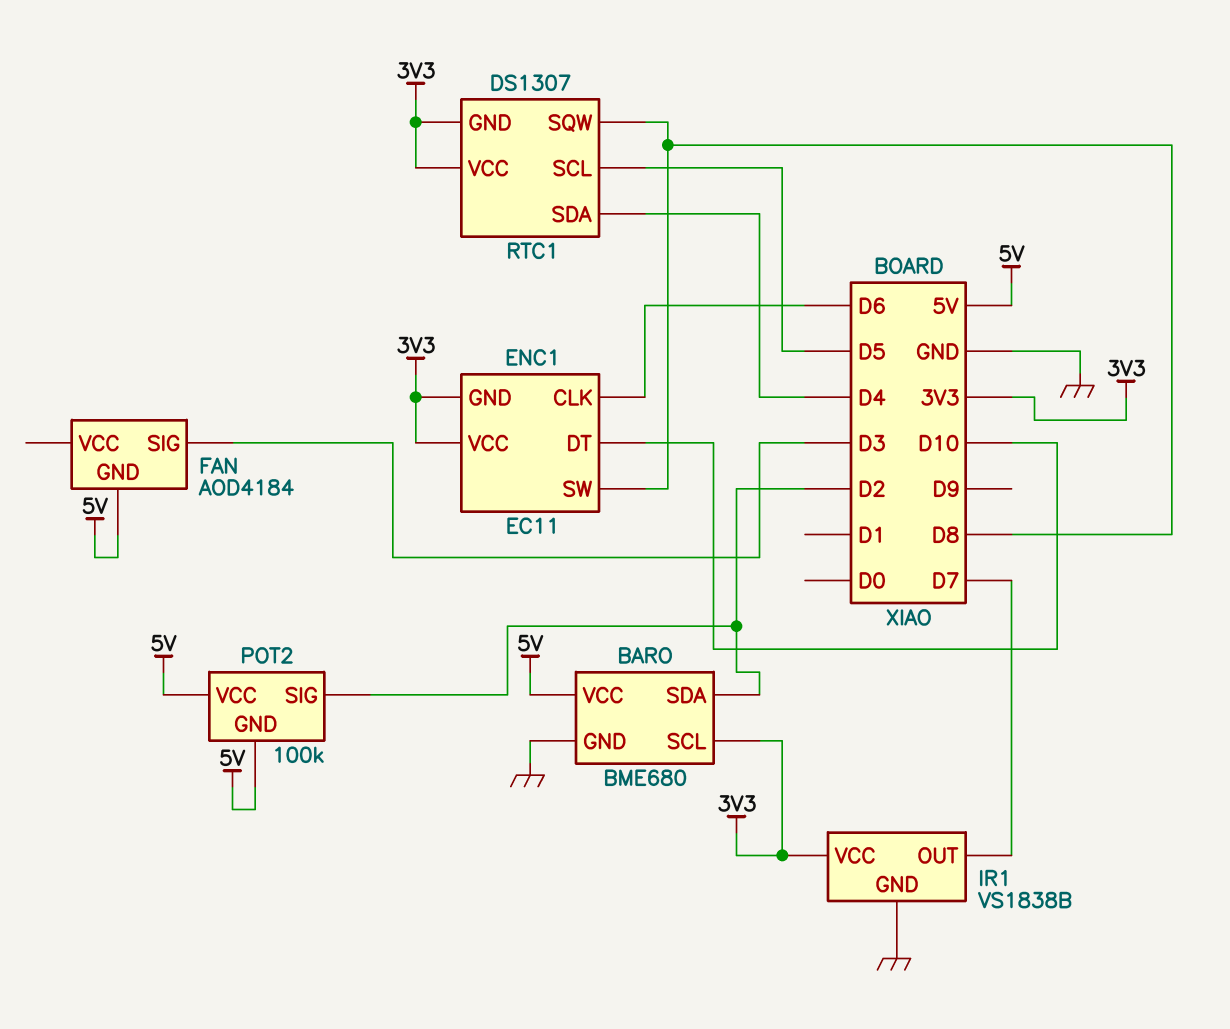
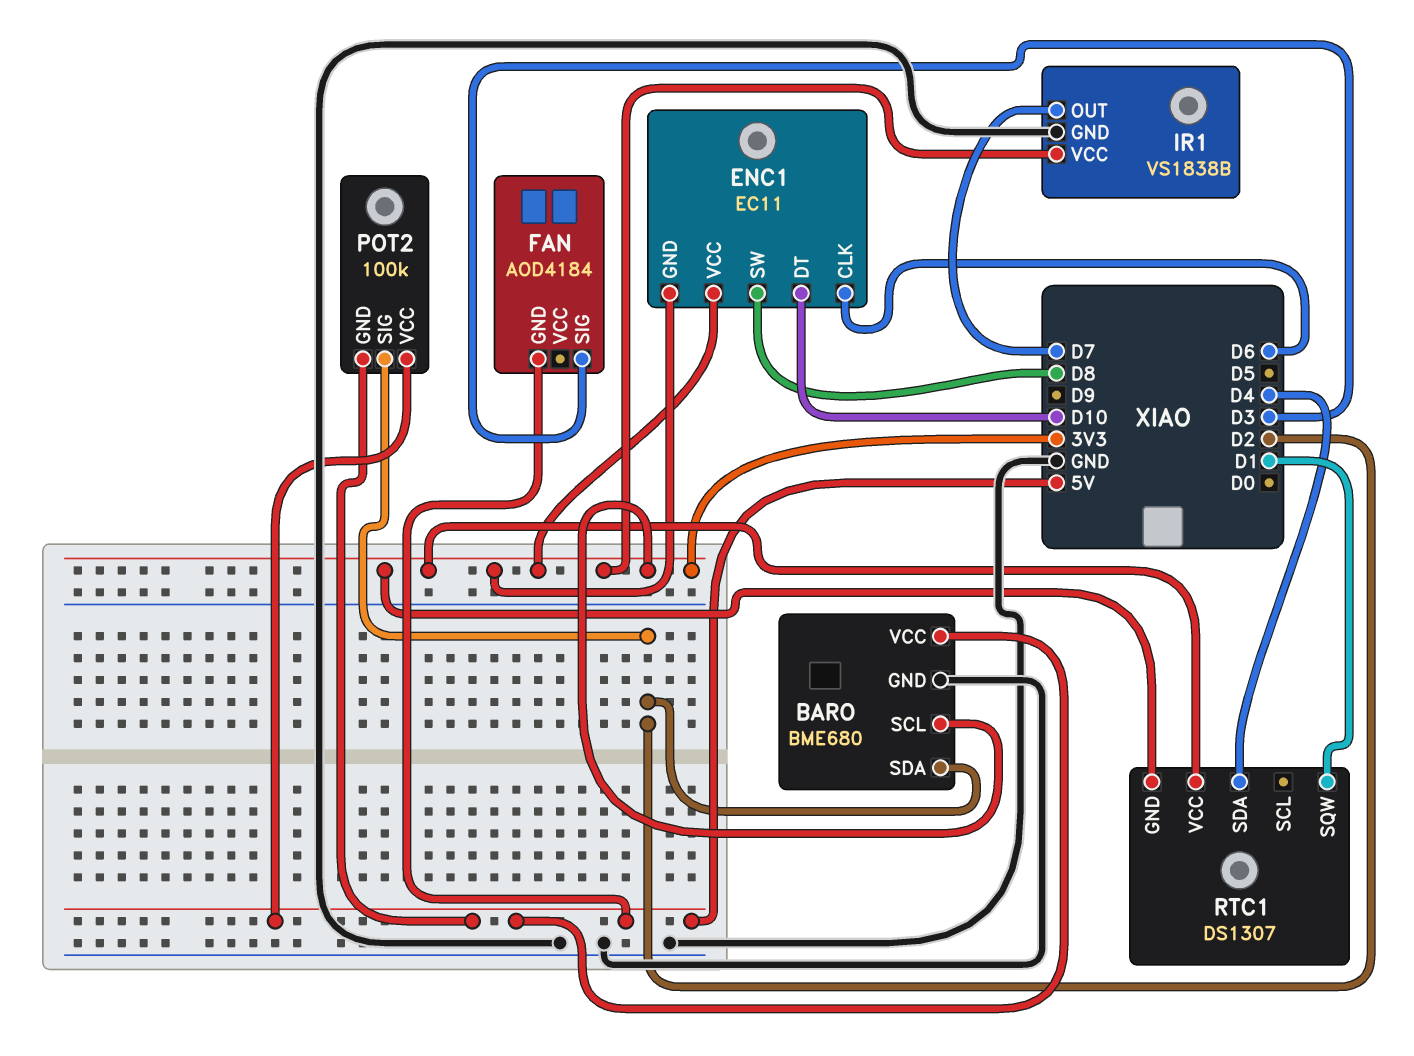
RTC1 pin SCL: D5 -> none
RTC1 pin SQW: D8 -> D1

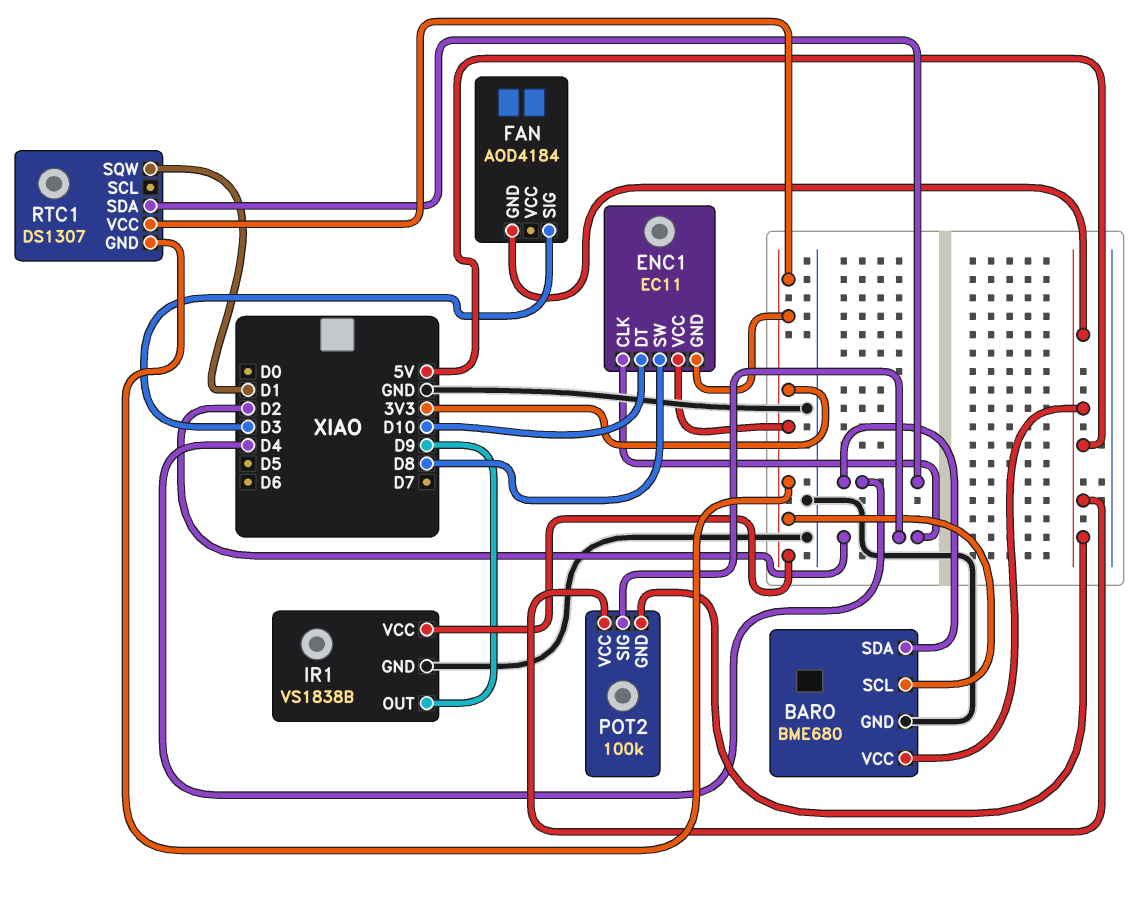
BARO pin SDA: D2 -> D4
ENC1 pin CLK: D6 -> D2
IR1 pin OUT: D7 -> D9

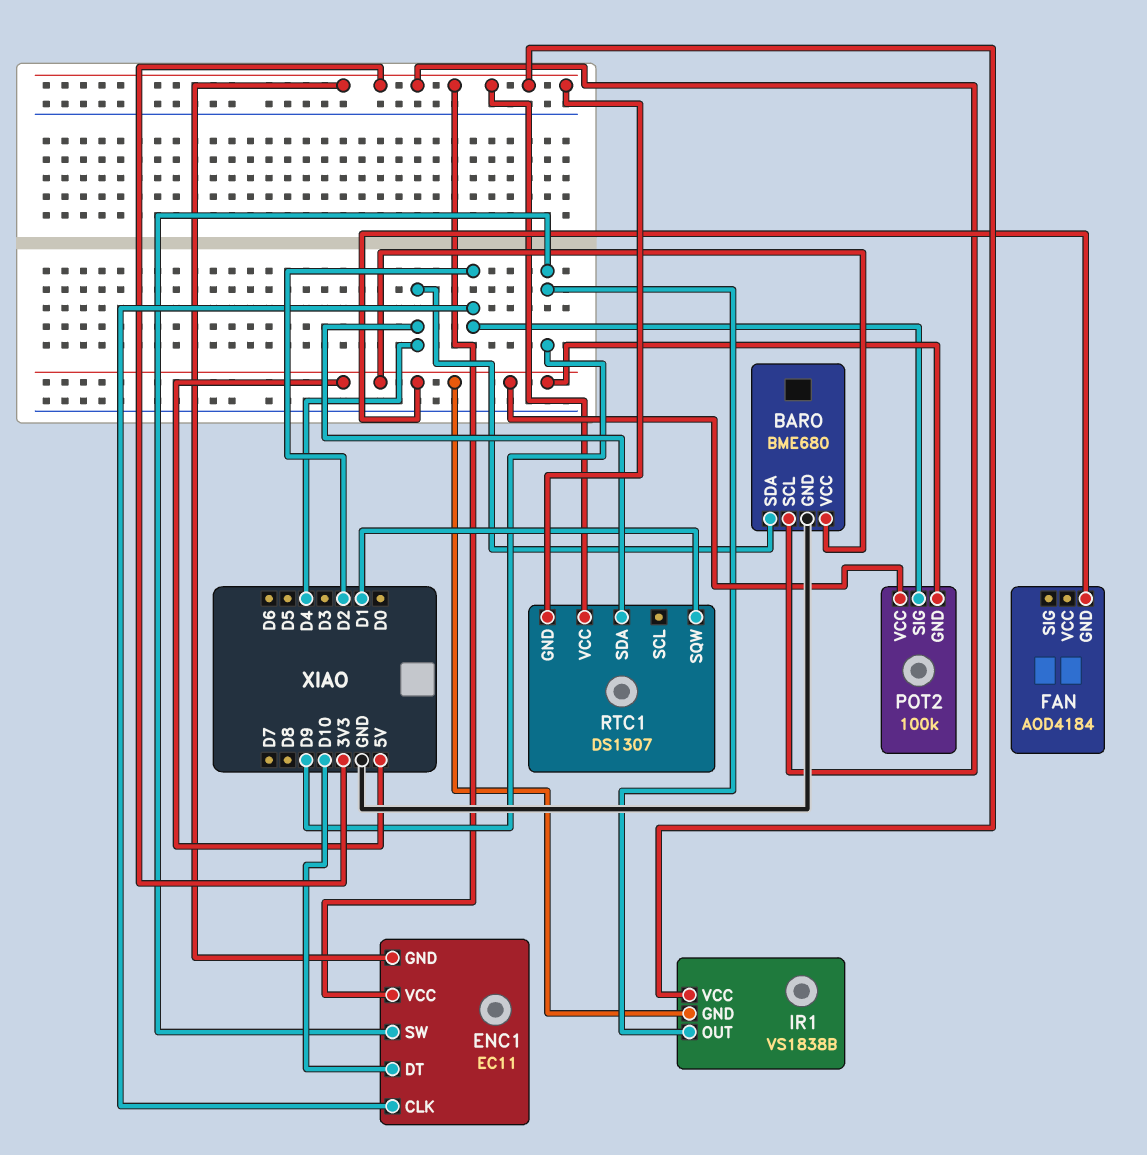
ENC1 pin SW: D8 -> D9
FAN pin SIG: D3 -> none
IR1 pin GND: GND -> 5V

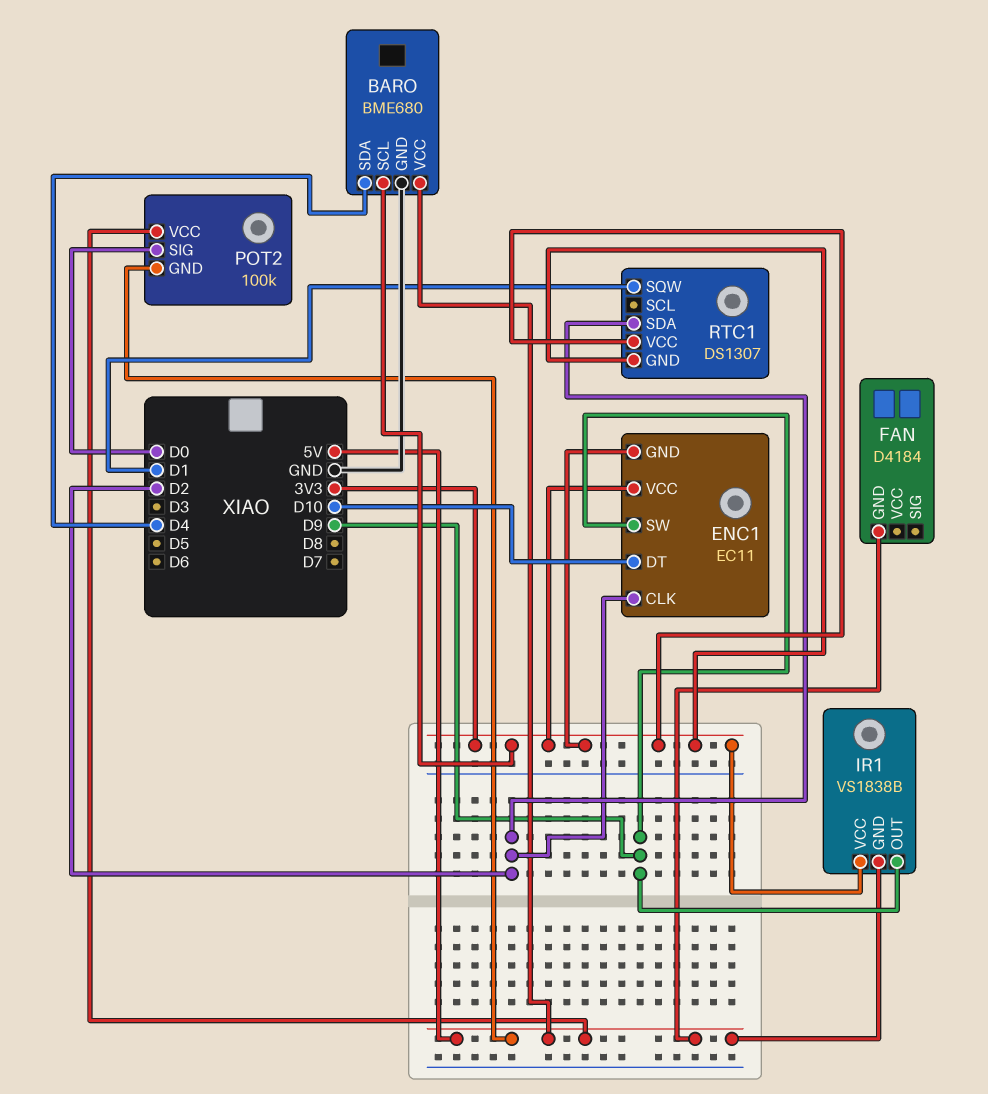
FAN: AOD4184 -> D4184
POT2 pin SIG: D2 -> D0
RTC1 pin SDA: D4 -> D2

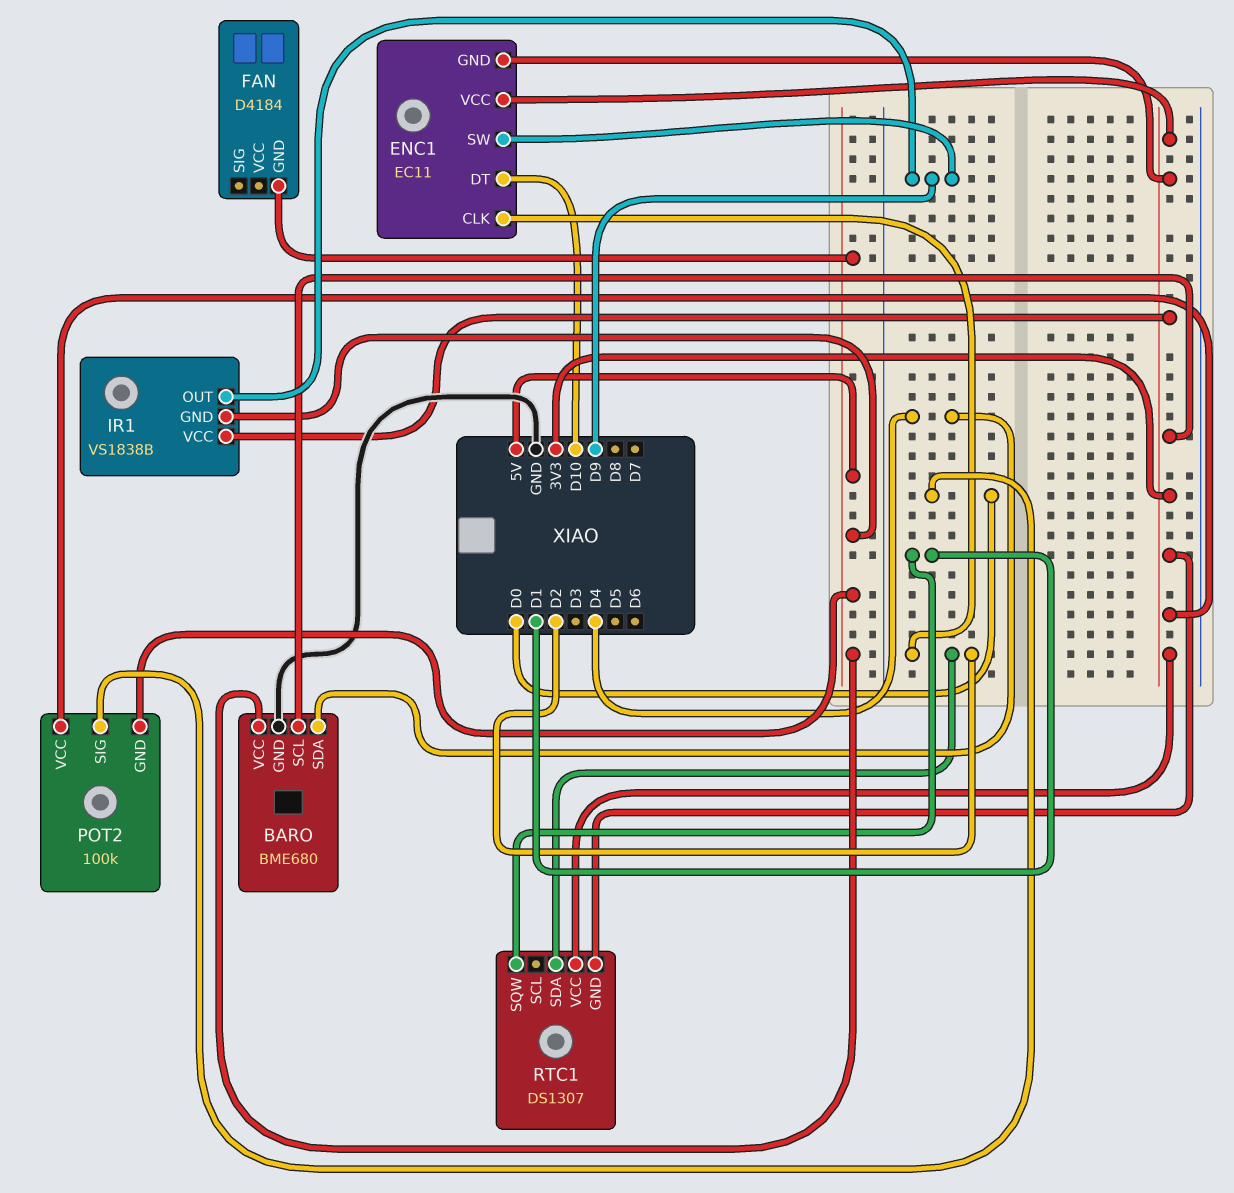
POT2 pin VCC: 5V -> 3V3

